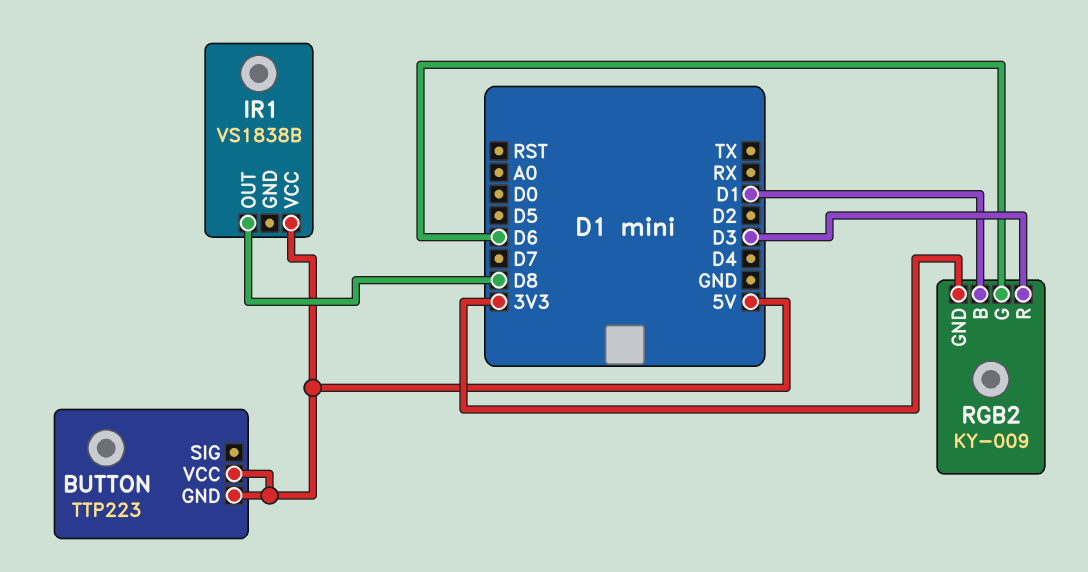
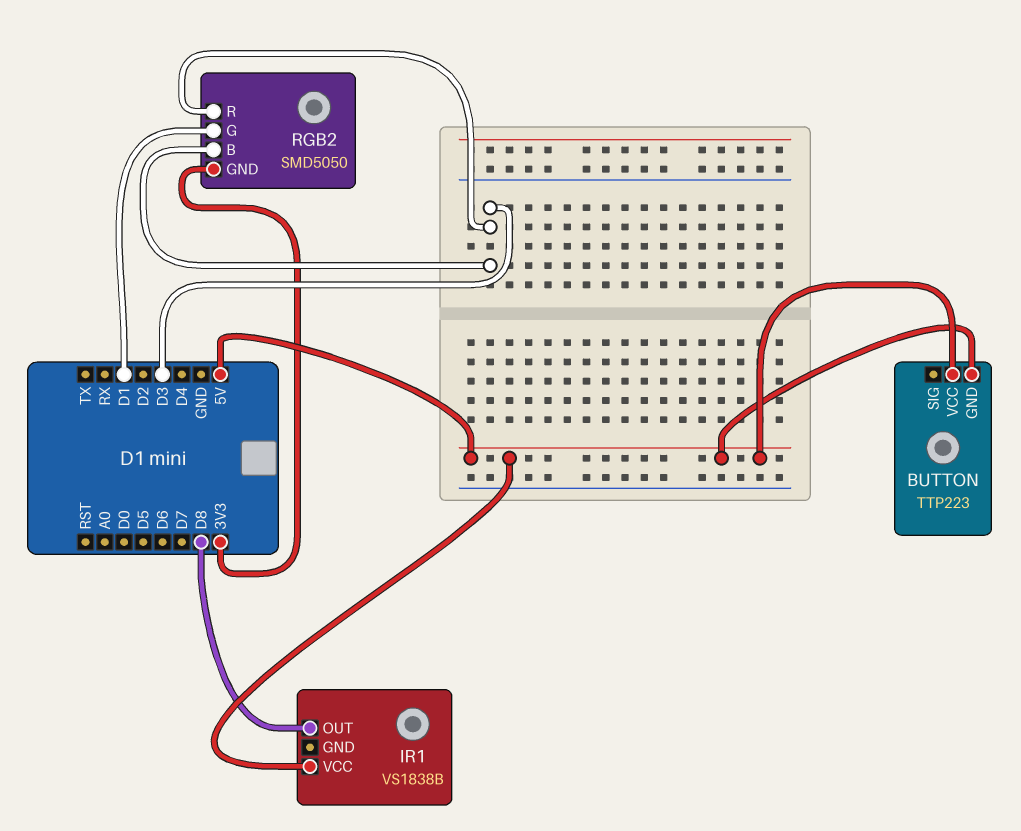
RGB2: KY-009 -> SMD5050
RGB2 pin B: D1 -> D3
RGB2 pin G: D6 -> D1

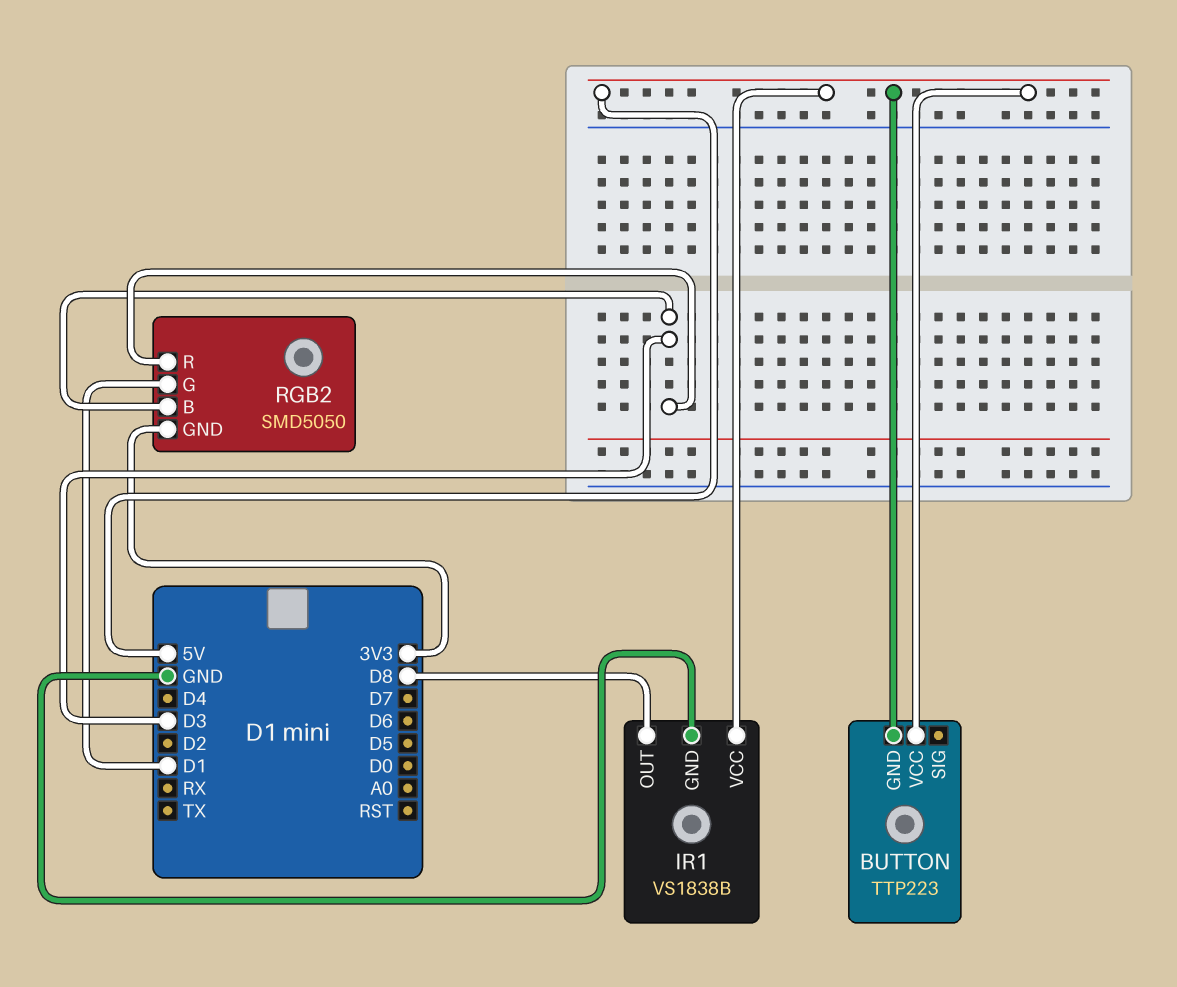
IR1 pin GND: none -> GND

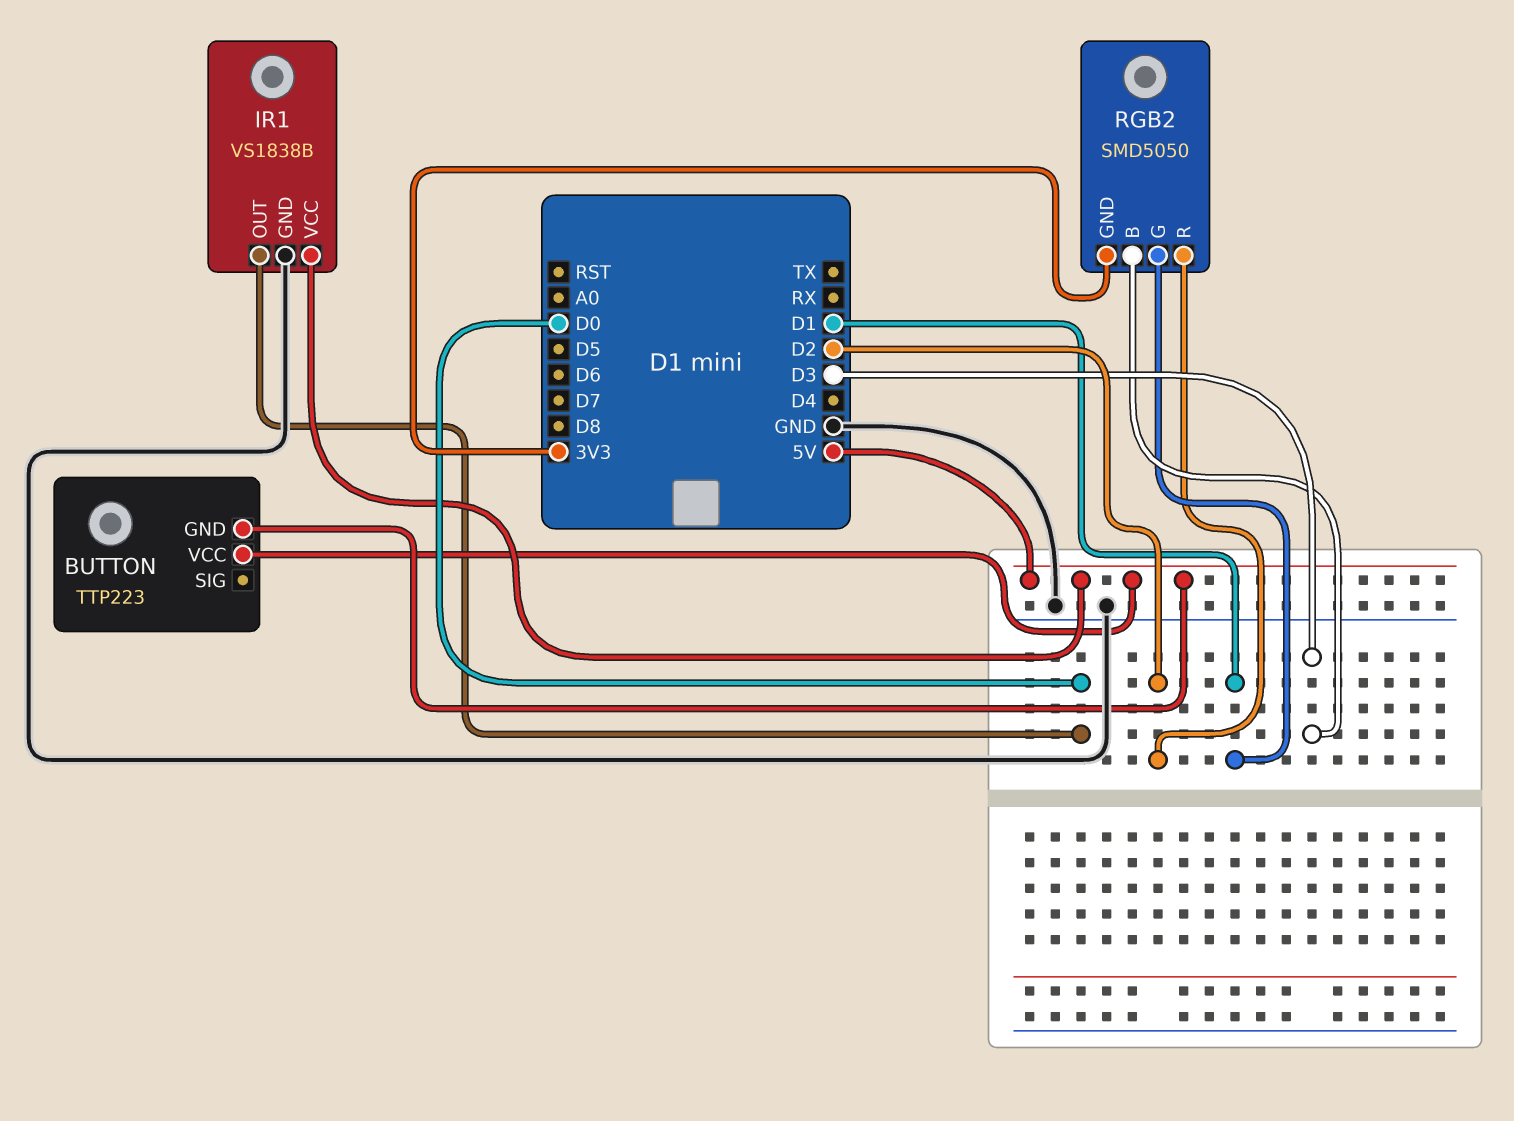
IR1 pin OUT: D8 -> D0
RGB2 pin R: D3 -> D2

